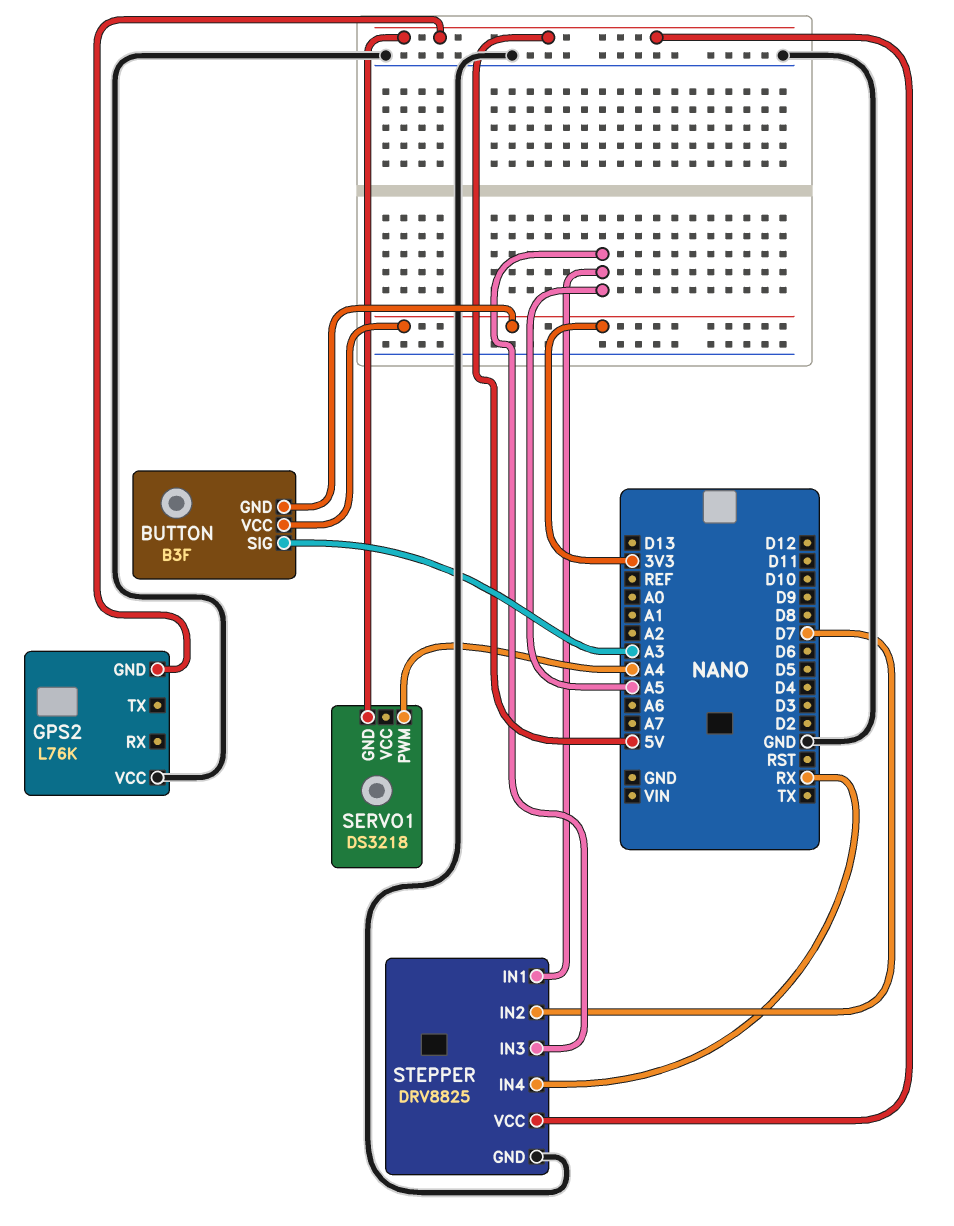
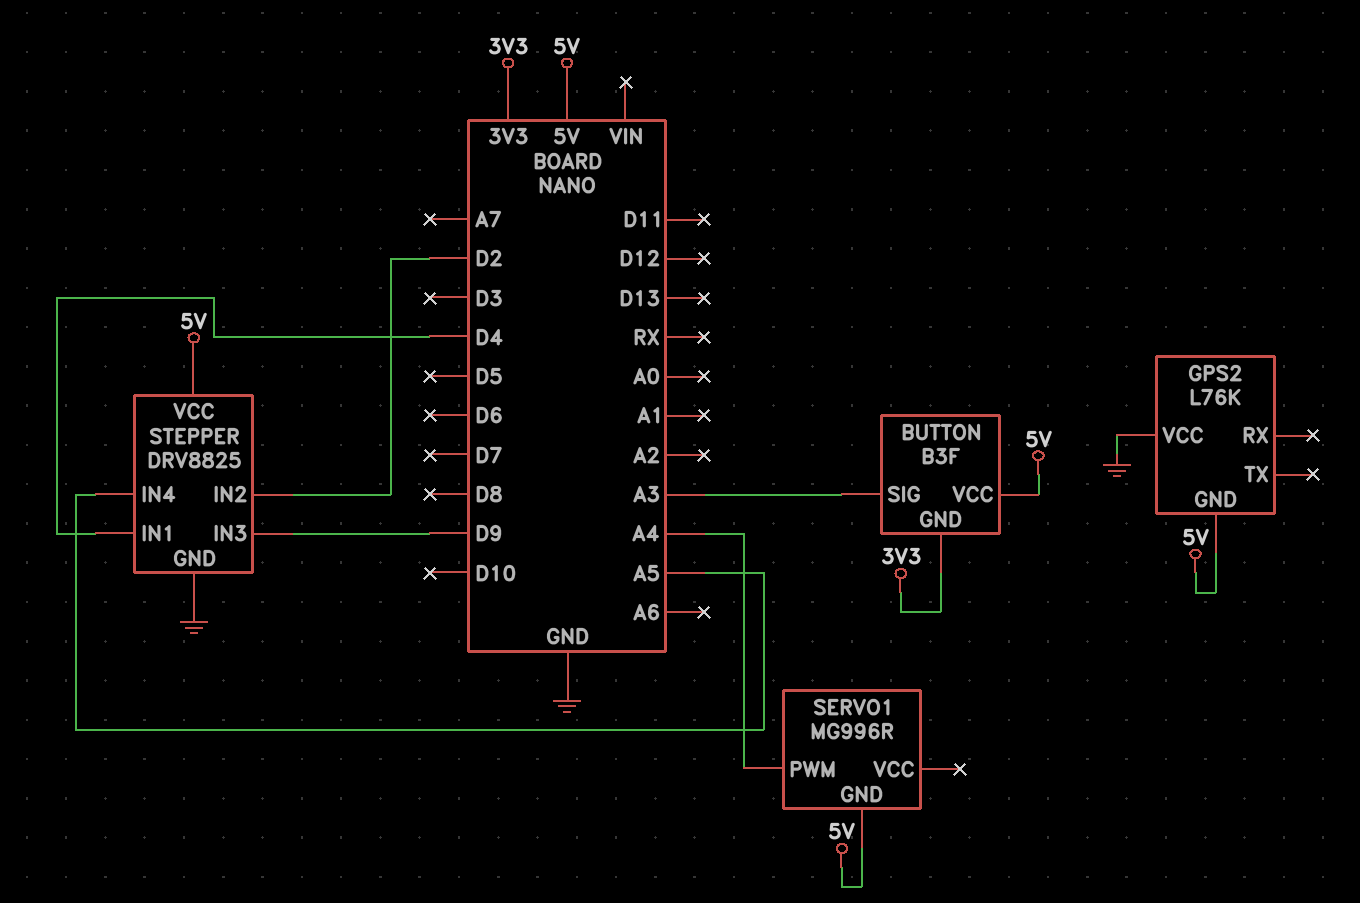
BUTTON pin VCC: 3V3 -> 5V
SERVO1: DS3218 -> MG996R
STEPPER pin IN1: A5 -> D4
STEPPER pin IN2: D7 -> D2
STEPPER pin IN3: A5 -> D9
STEPPER pin IN4: RX -> A5

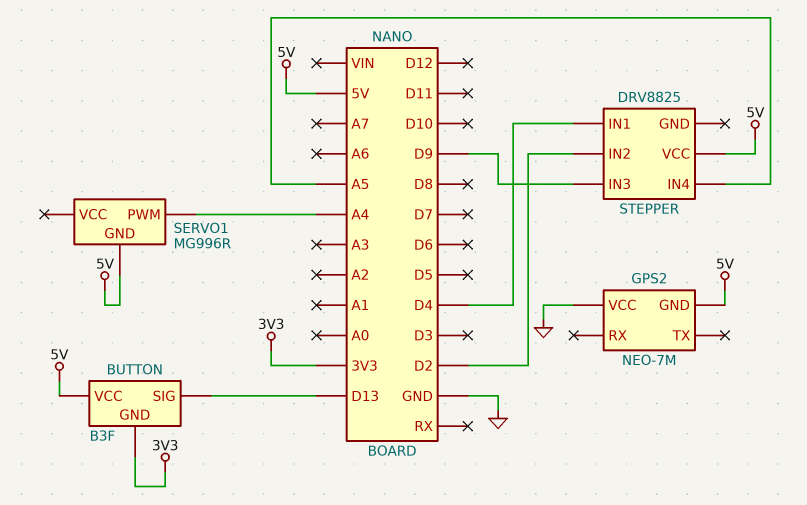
BUTTON pin SIG: A3 -> D13
GPS2: L76K -> NEO-7M
STEPPER pin GND: GND -> none

